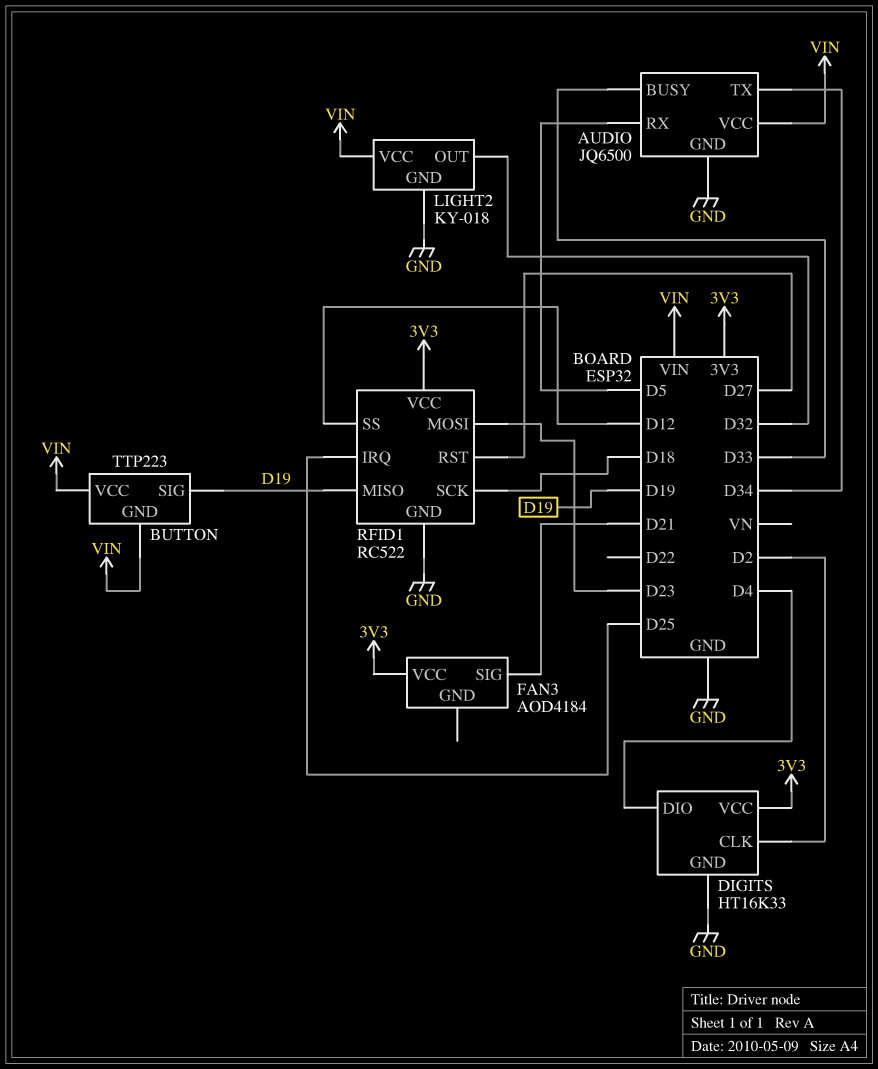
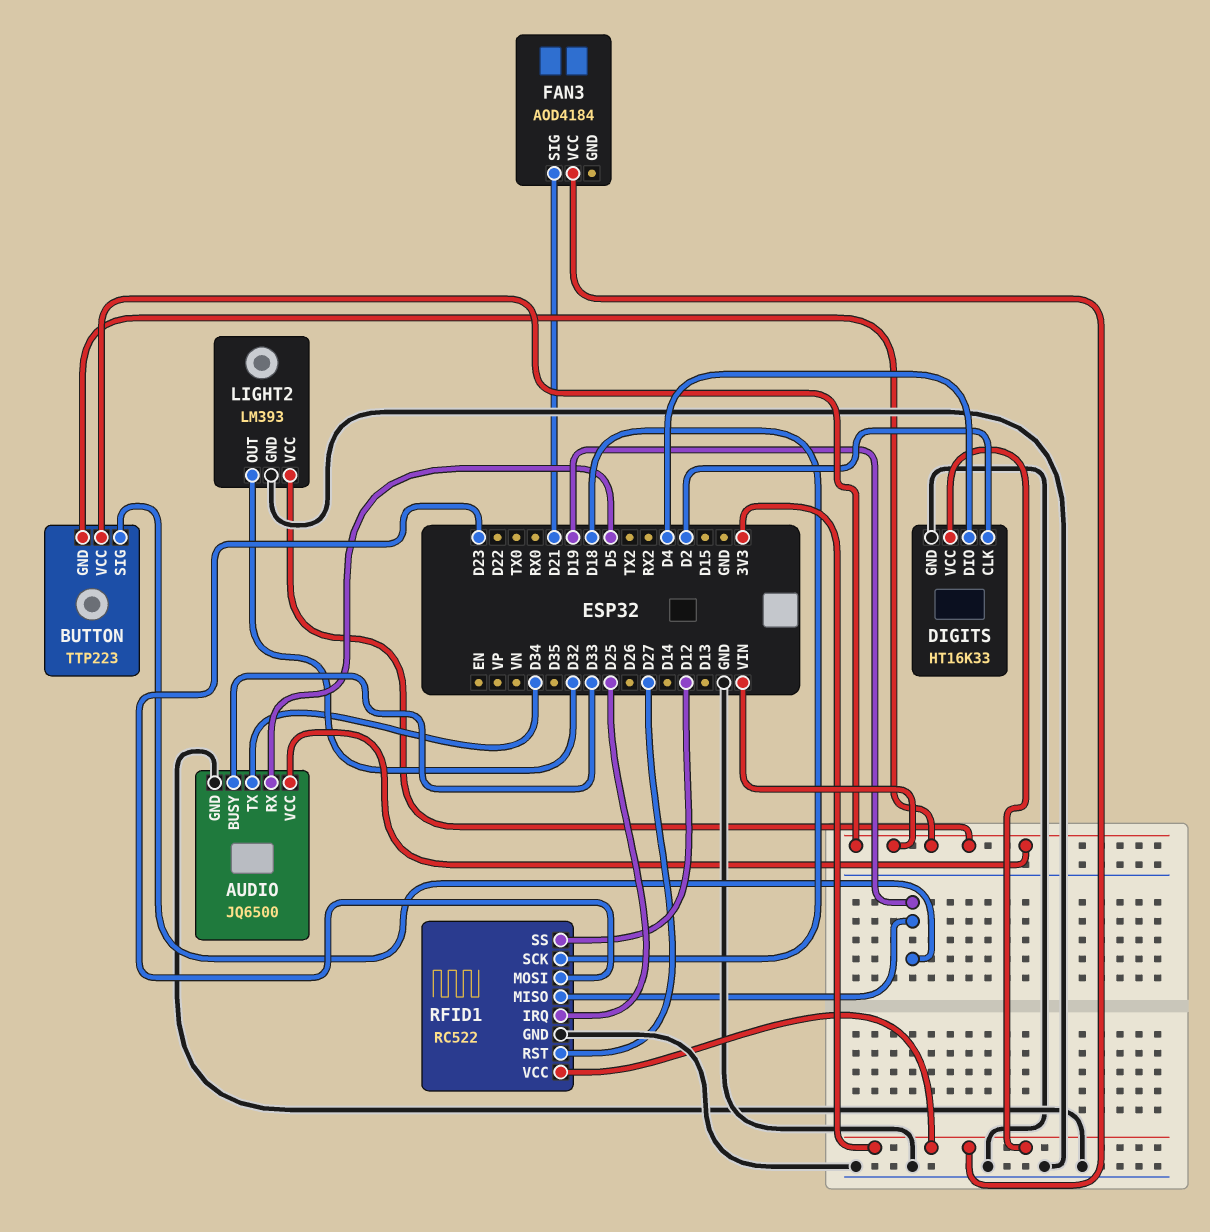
LIGHT2: KY-018 -> LM393

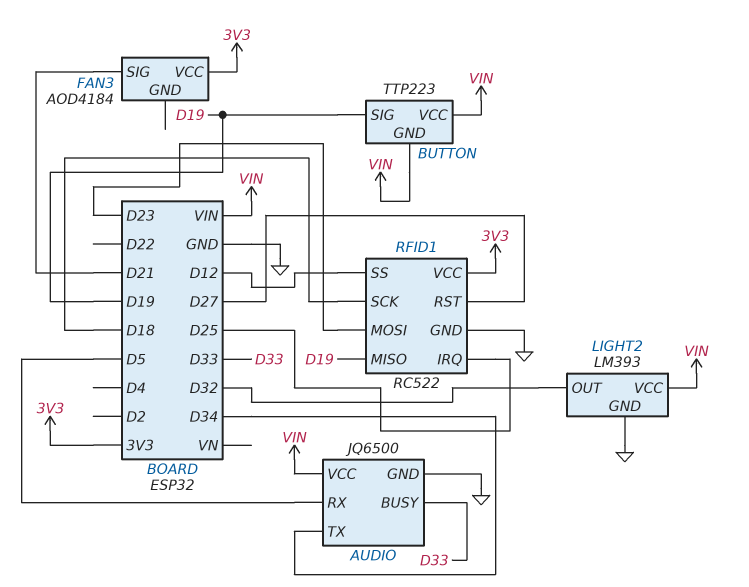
DIGITS: HT16K33 -> none
DIGITS pin CLK: D2 -> none
DIGITS pin DIO: D4 -> none
DIGITS pin GND: GND -> none
DIGITS pin VCC: 3V3 -> none

